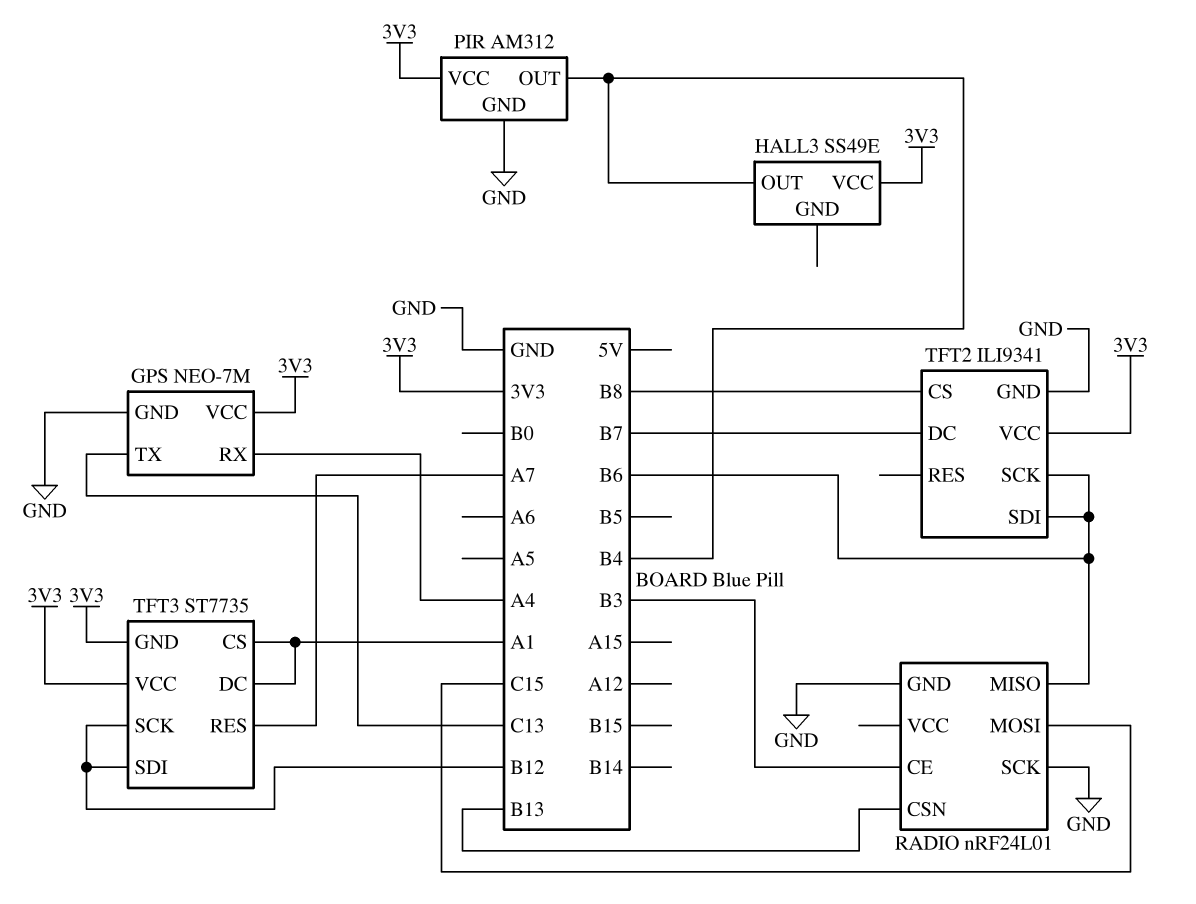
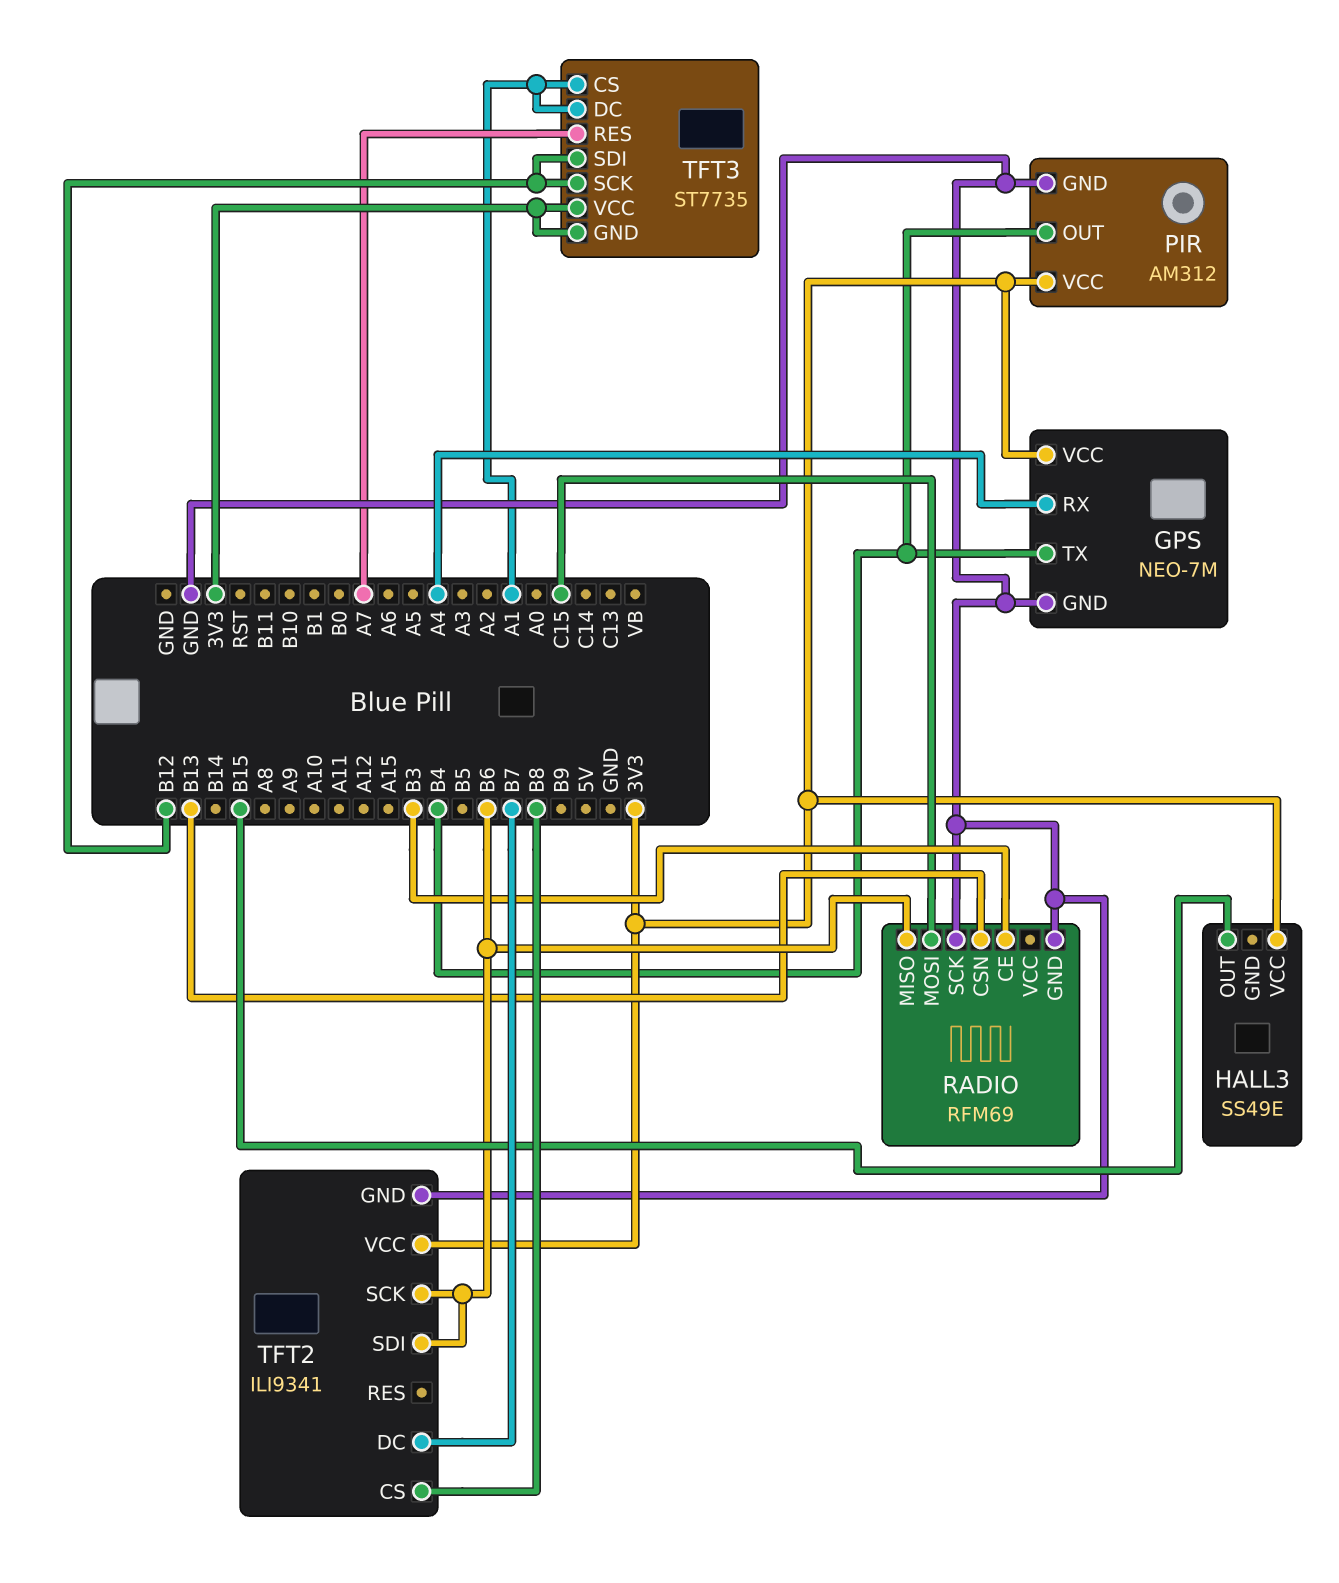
GPS pin TX: C13 -> B4
HALL3 pin OUT: B4 -> B15
RADIO: nRF24L01 -> RFM69

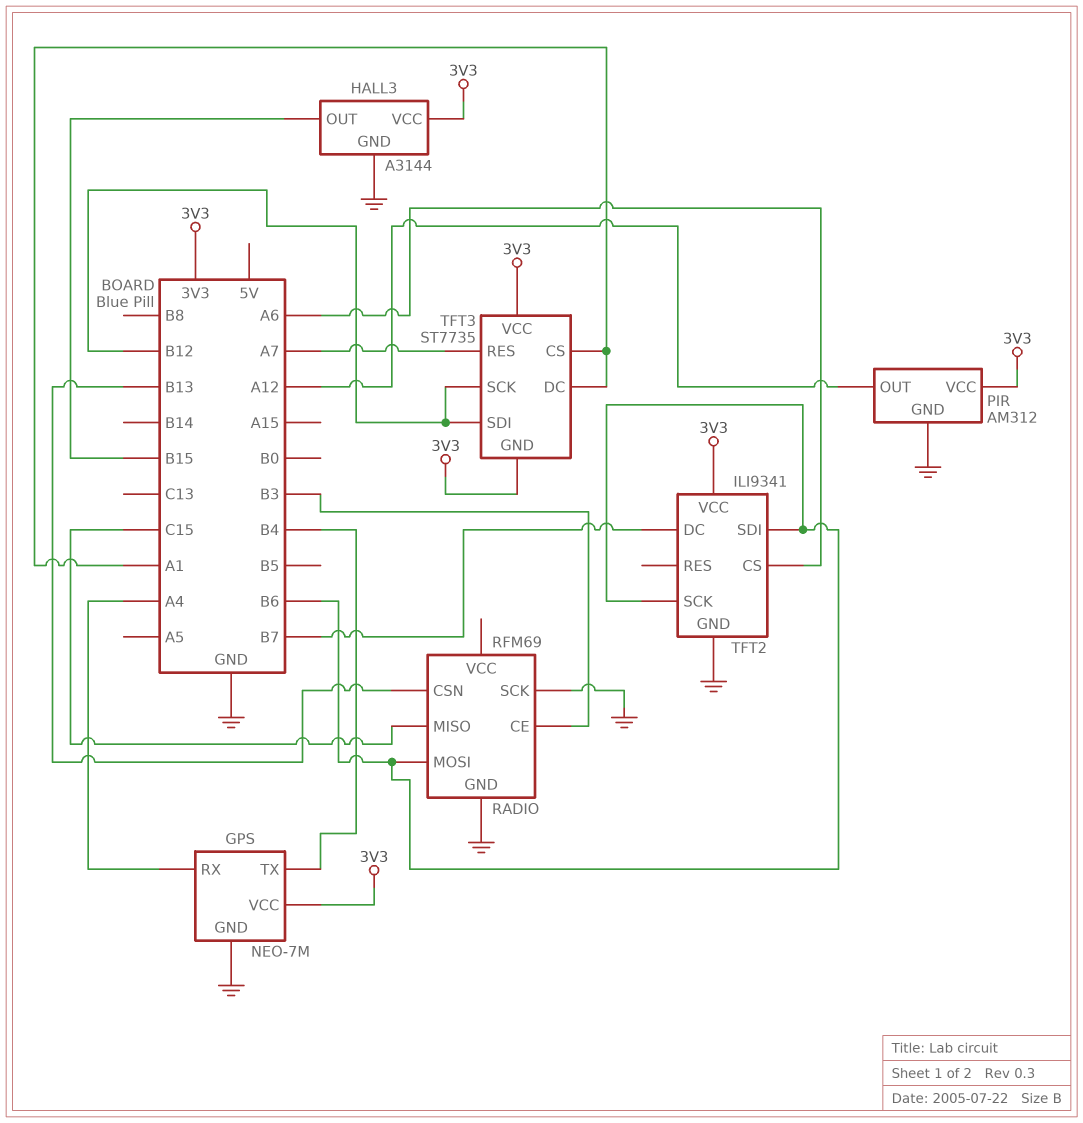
HALL3: SS49E -> A3144
HALL3 pin GND: none -> GND
PIR pin OUT: B4 -> A12
RADIO pin MISO: B6 -> C15
RADIO pin MOSI: C15 -> B6
TFT2 pin CS: B8 -> A6

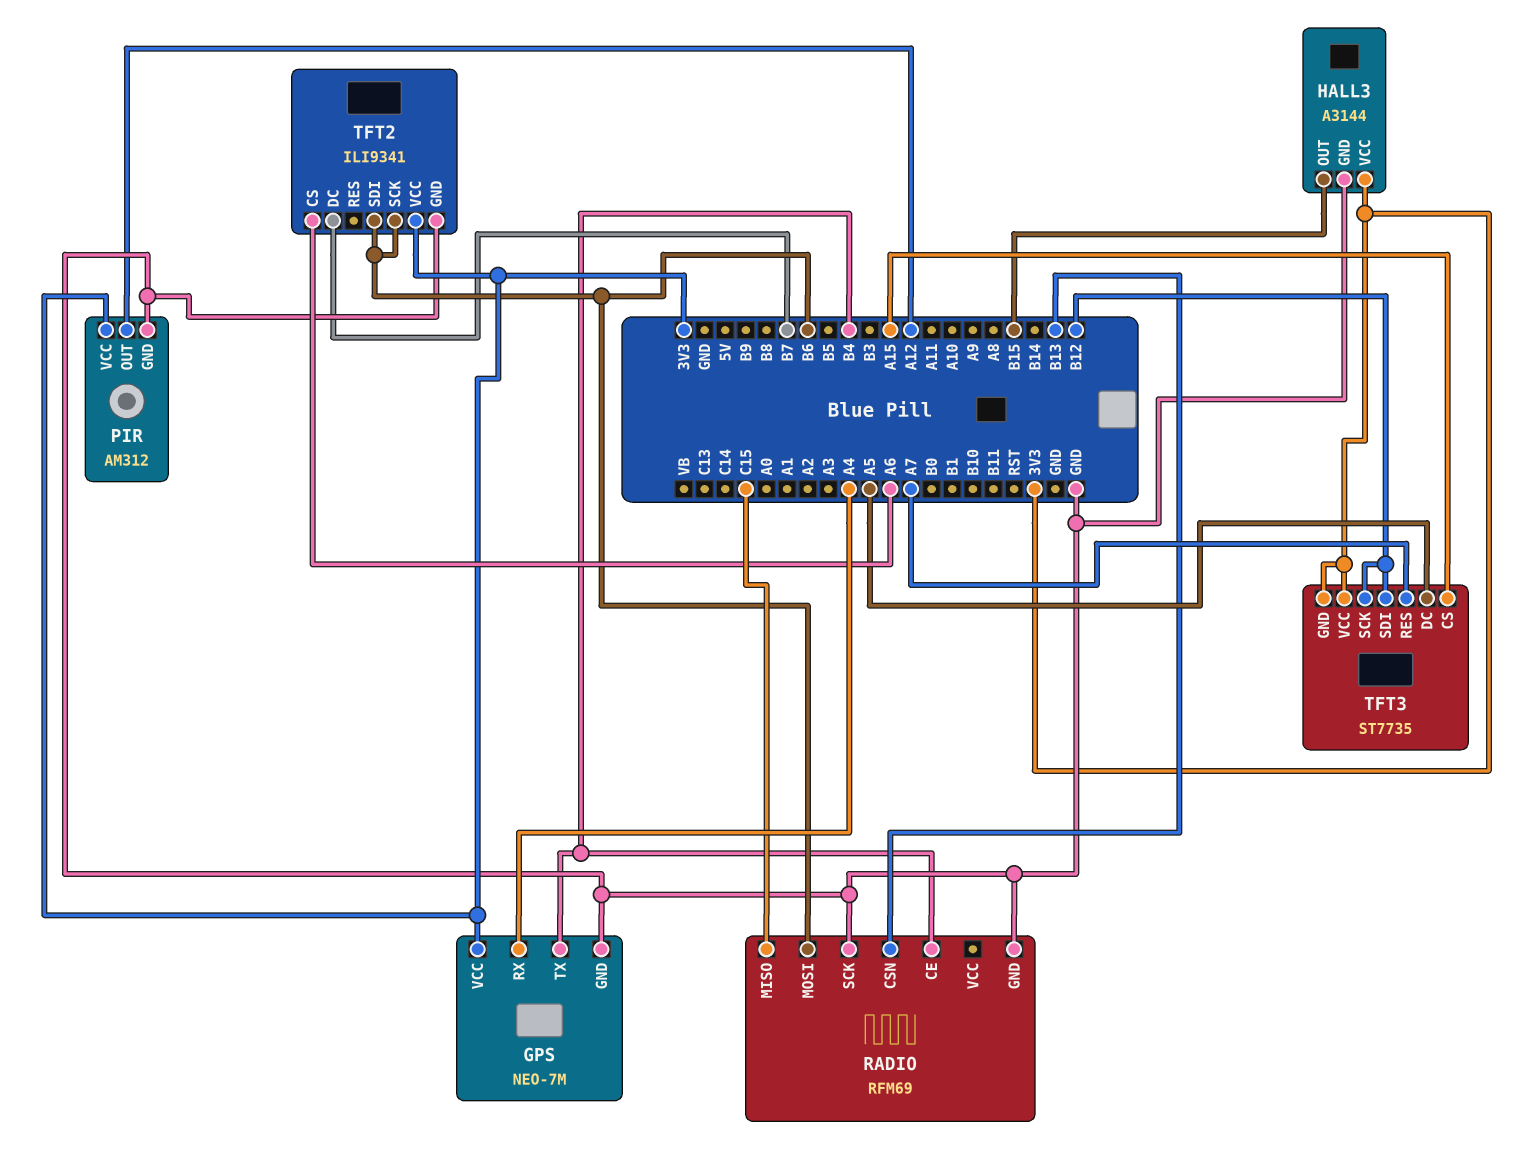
RADIO pin CE: B3 -> B4
TFT3 pin CS: A1 -> A15
TFT3 pin DC: A1 -> A5

